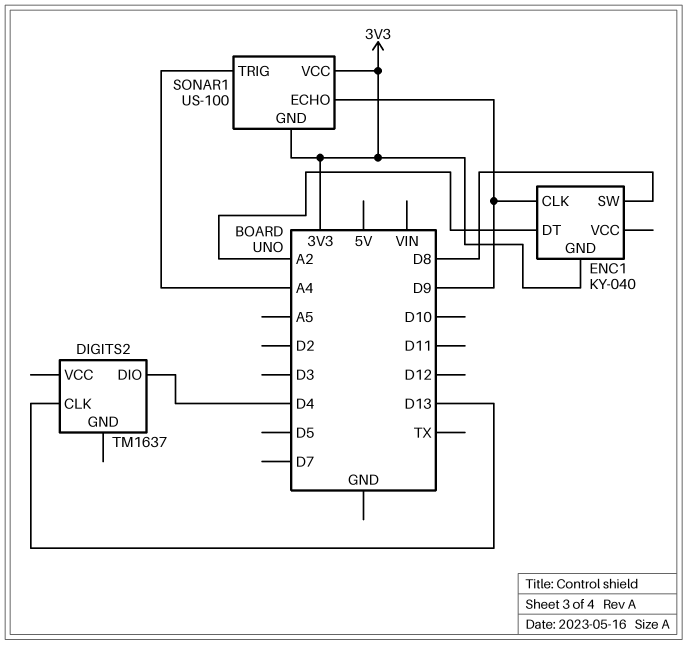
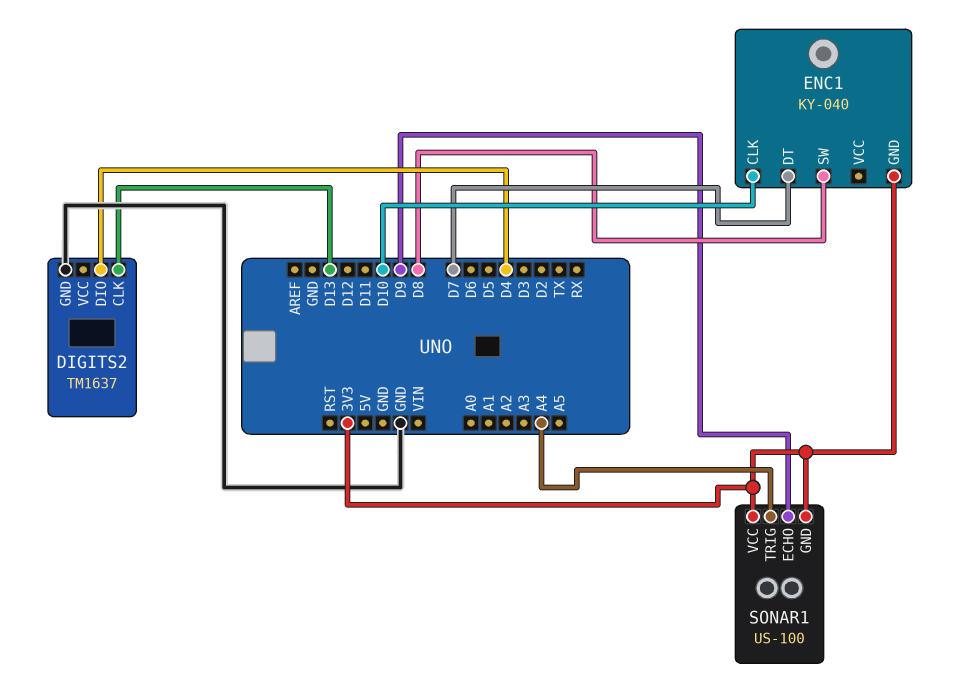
DIGITS2 pin GND: none -> GND
ENC1 pin CLK: D9 -> D10
ENC1 pin DT: A2 -> D7

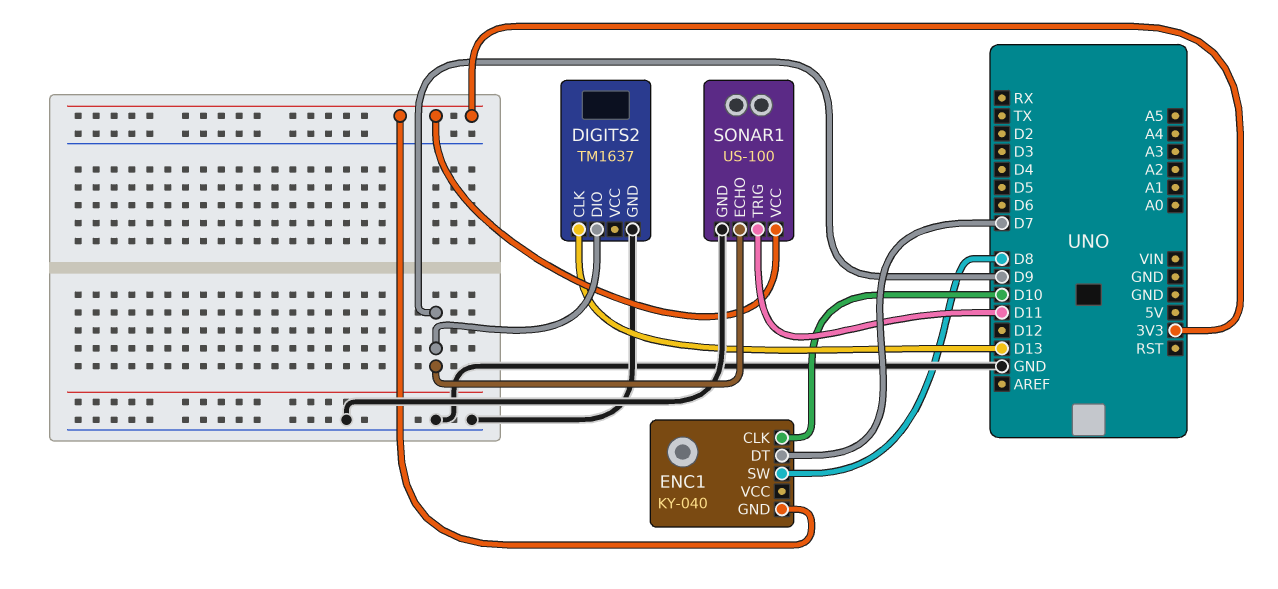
DIGITS2 pin DIO: D4 -> D9
SONAR1 pin GND: 3V3 -> GND
SONAR1 pin TRIG: A4 -> D11

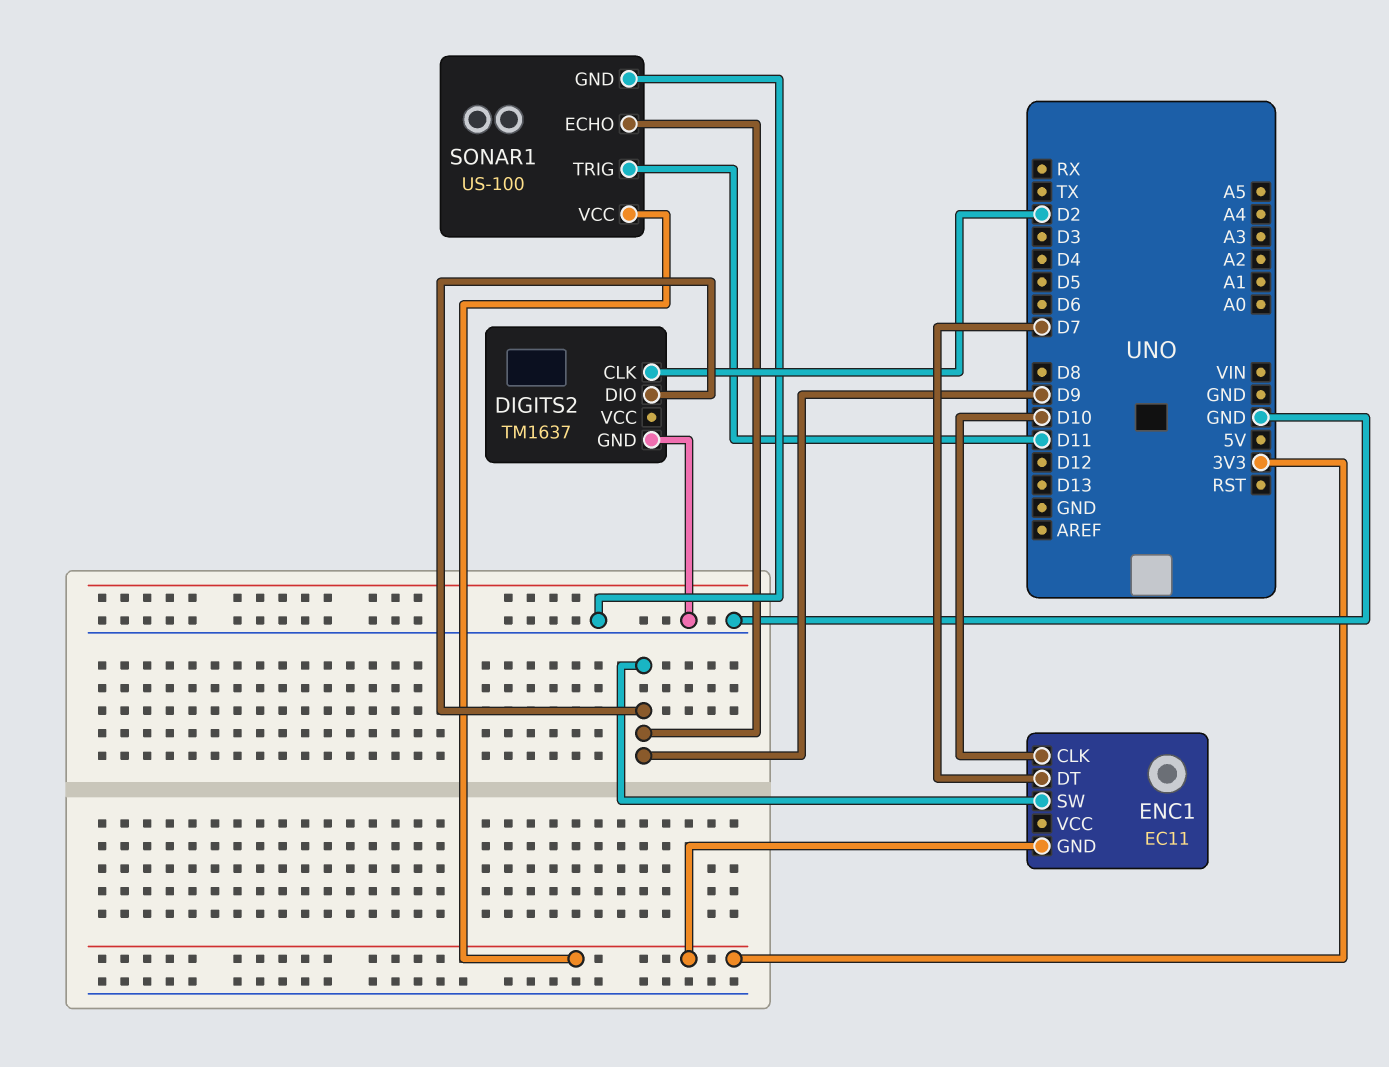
DIGITS2 pin CLK: D13 -> D2
ENC1: KY-040 -> EC11
ENC1 pin SW: D8 -> D9

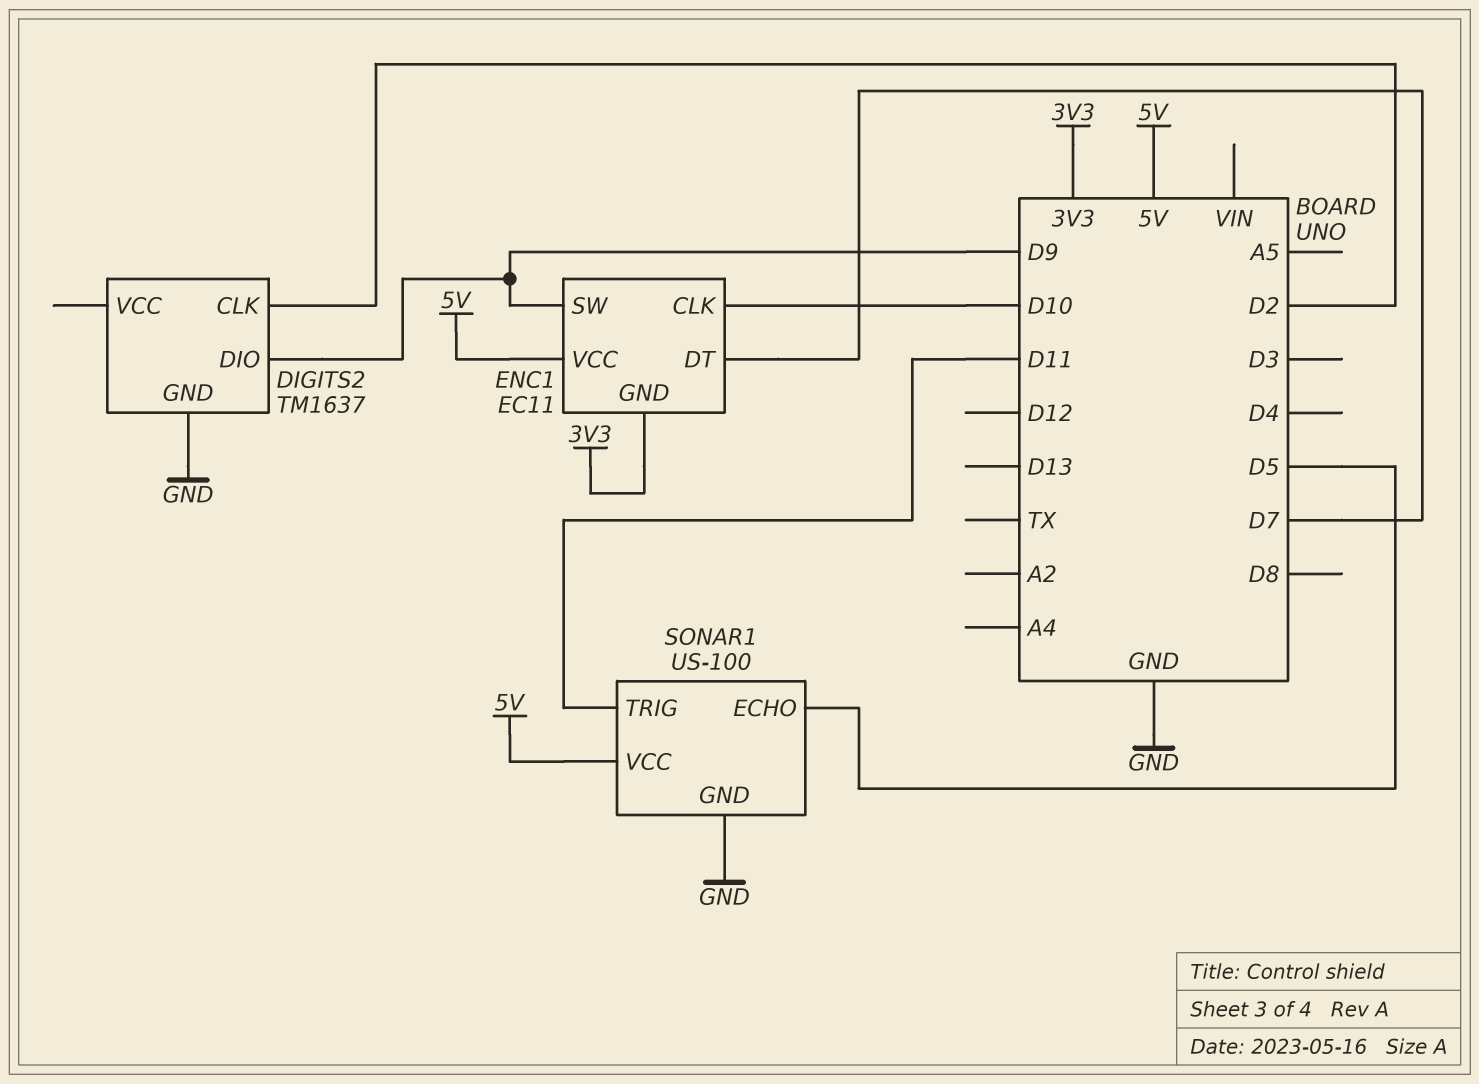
ENC1 pin VCC: none -> 5V
SONAR1 pin ECHO: D9 -> D5
SONAR1 pin VCC: 3V3 -> 5V

